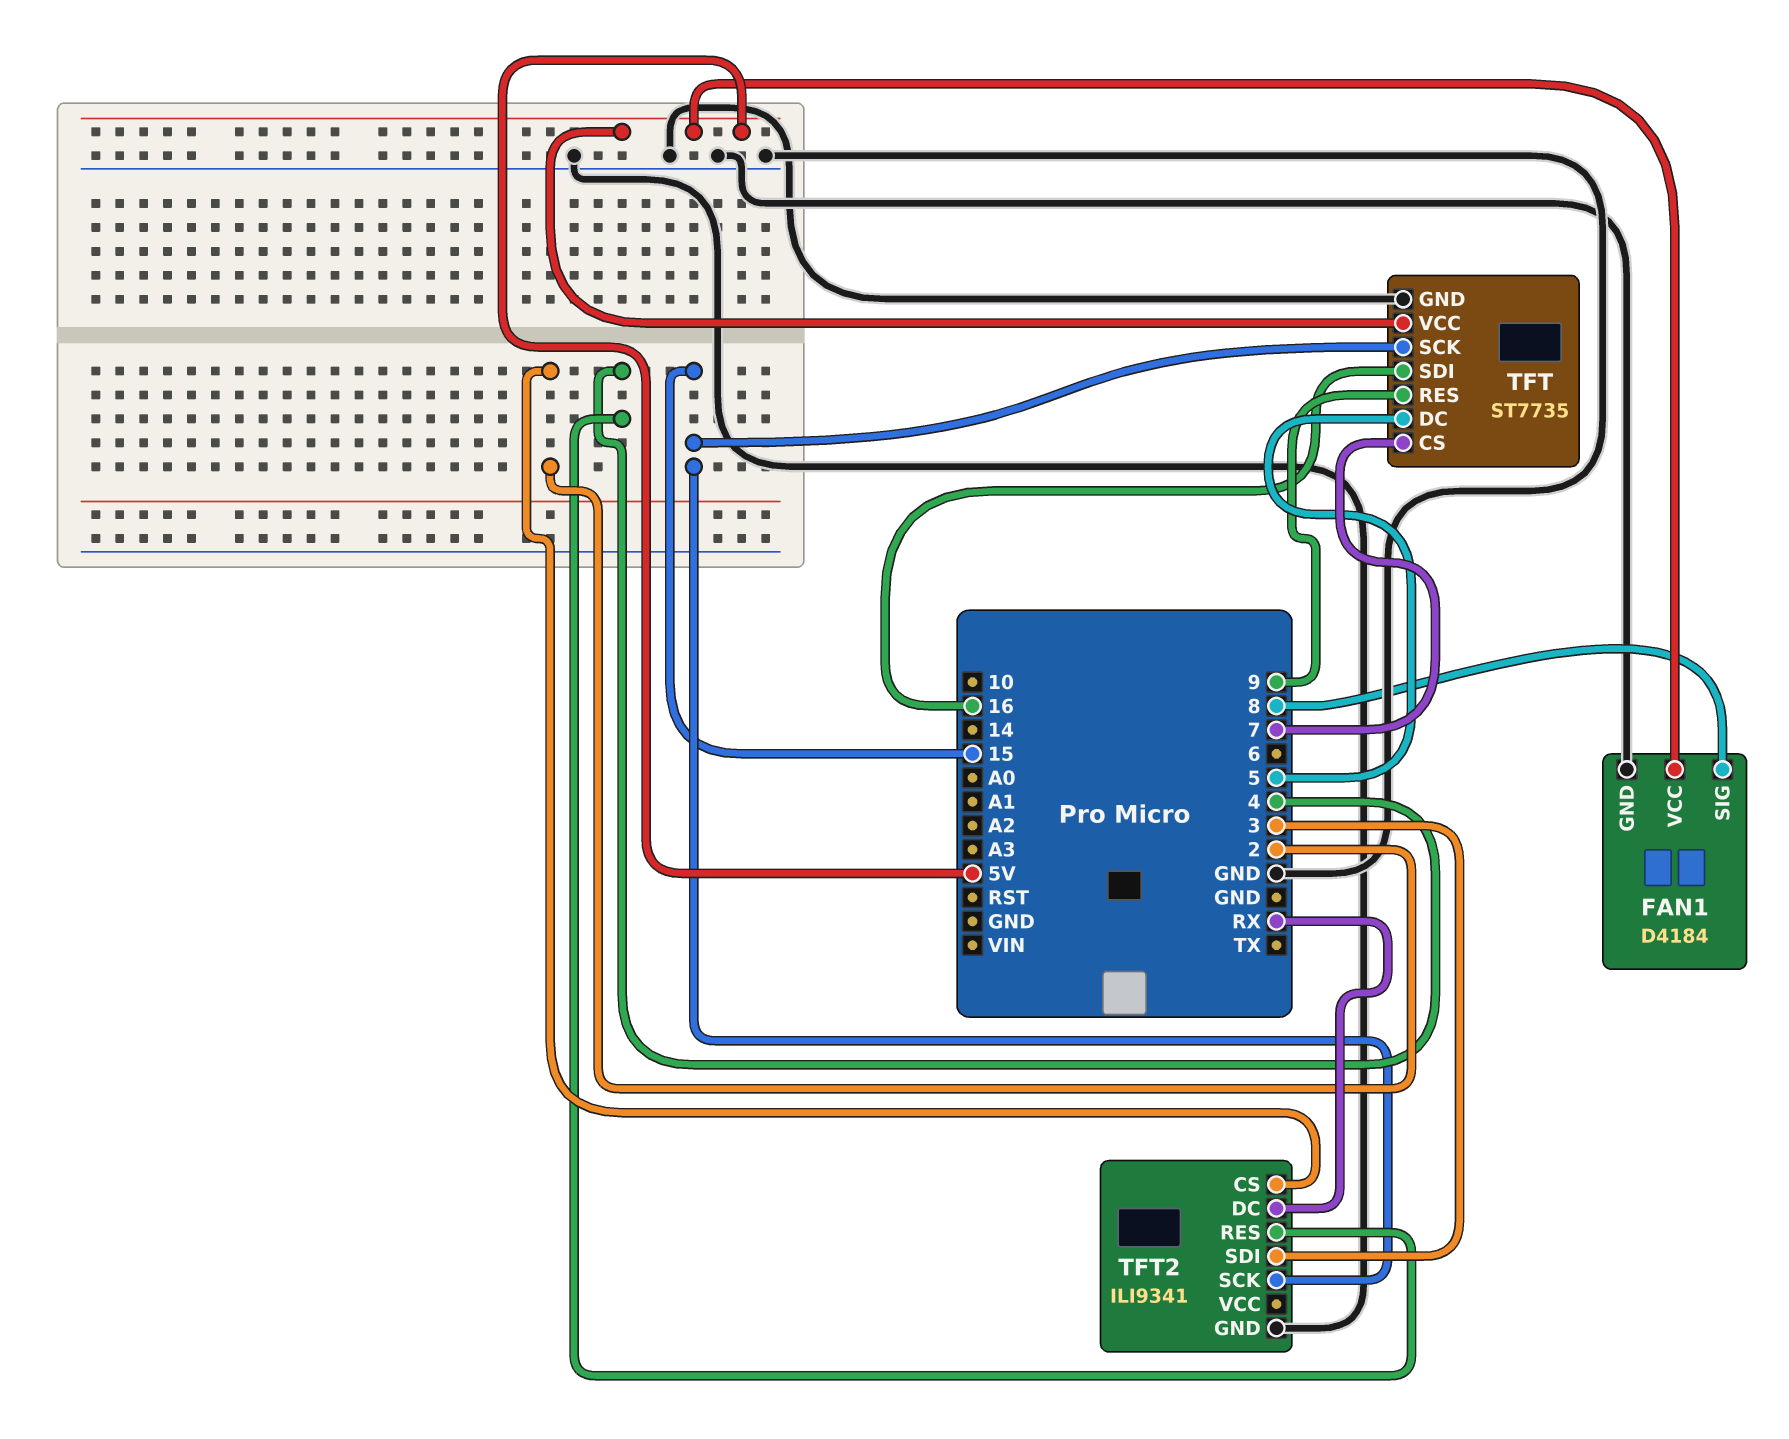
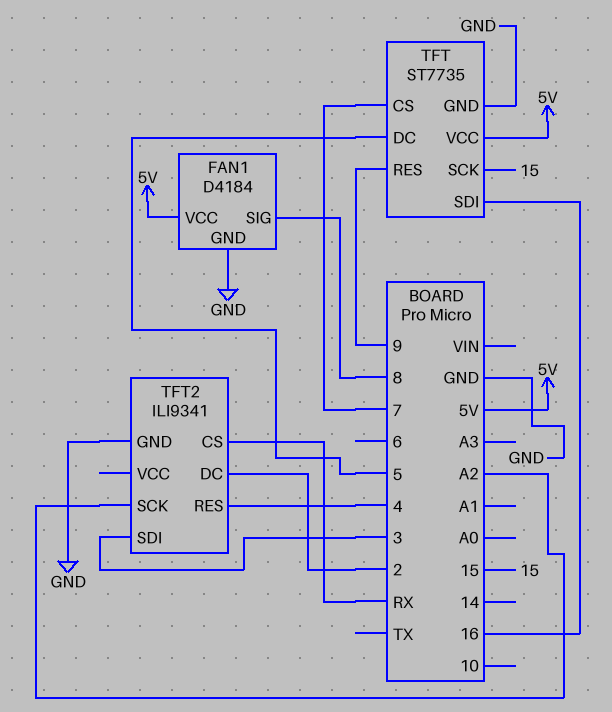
TFT2 pin CS: 2 -> RX
TFT2 pin DC: RX -> 2
TFT2 pin SCK: 15 -> A2

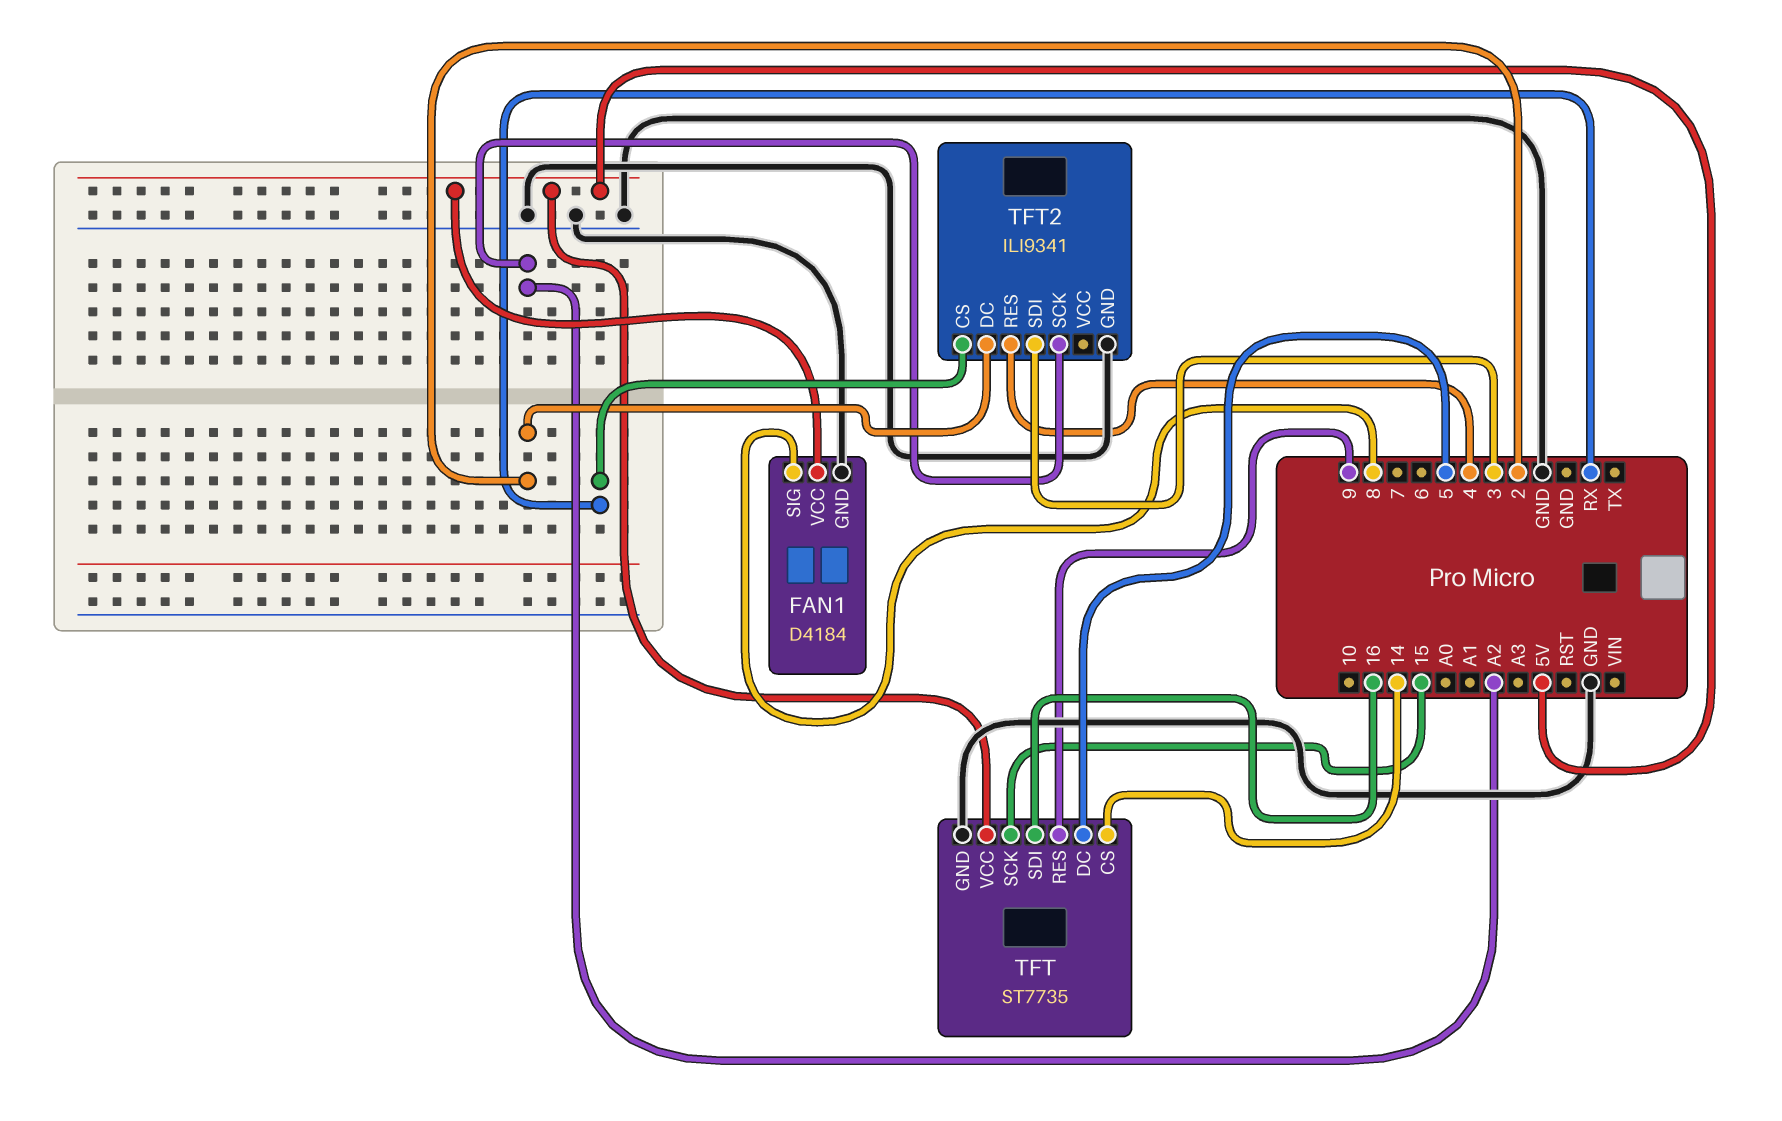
TFT pin CS: 7 -> 14

